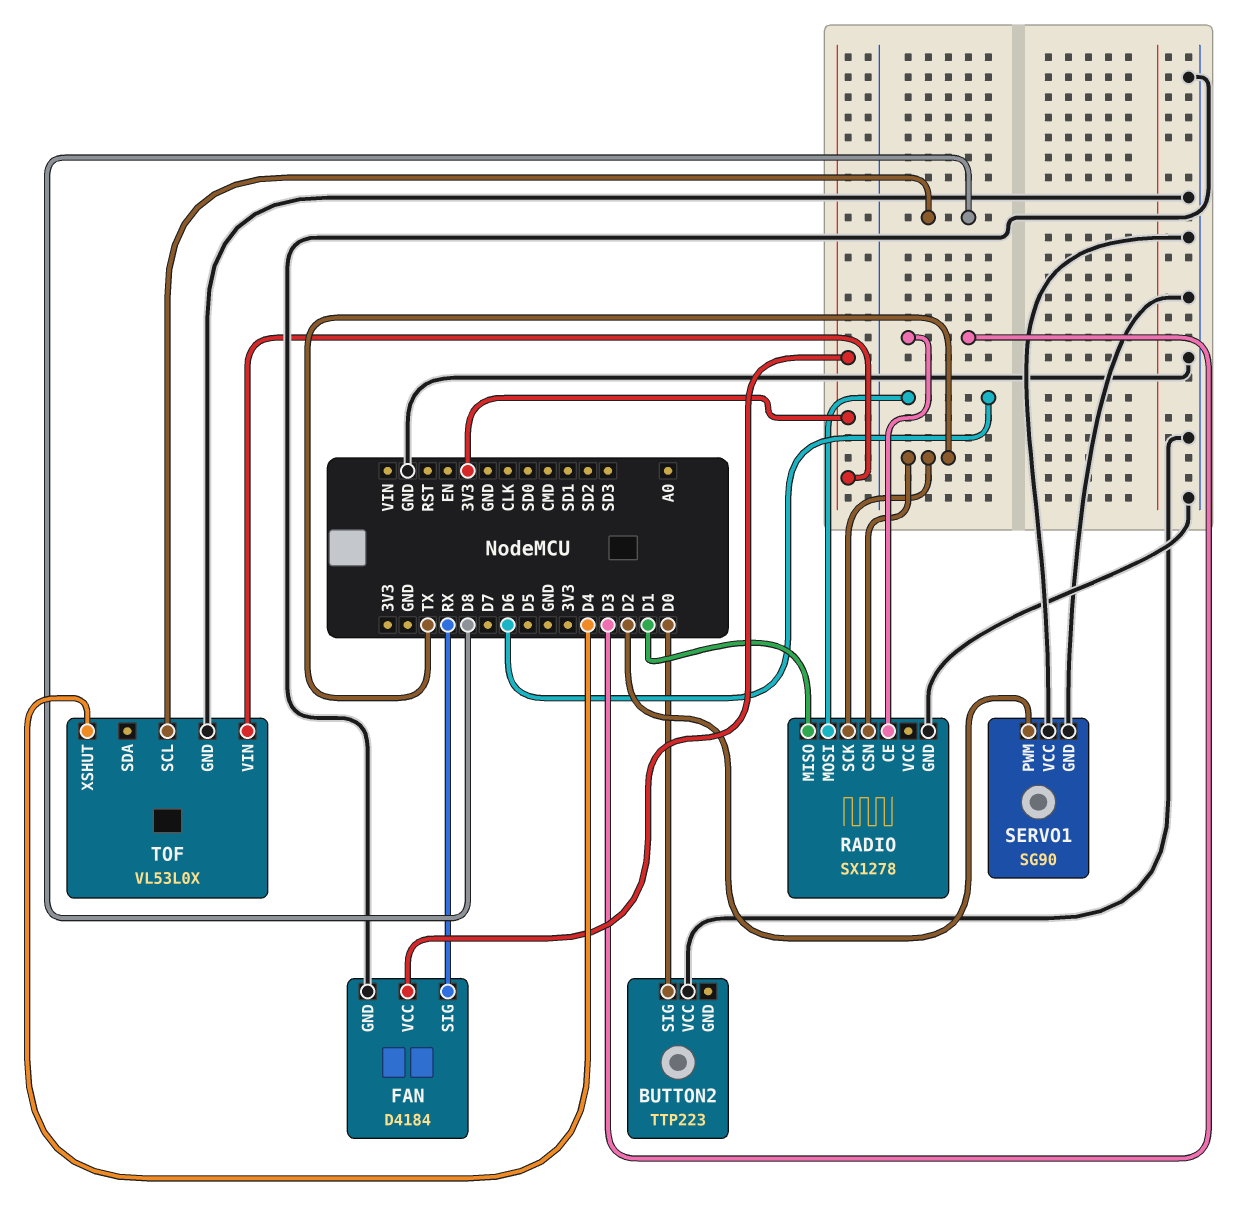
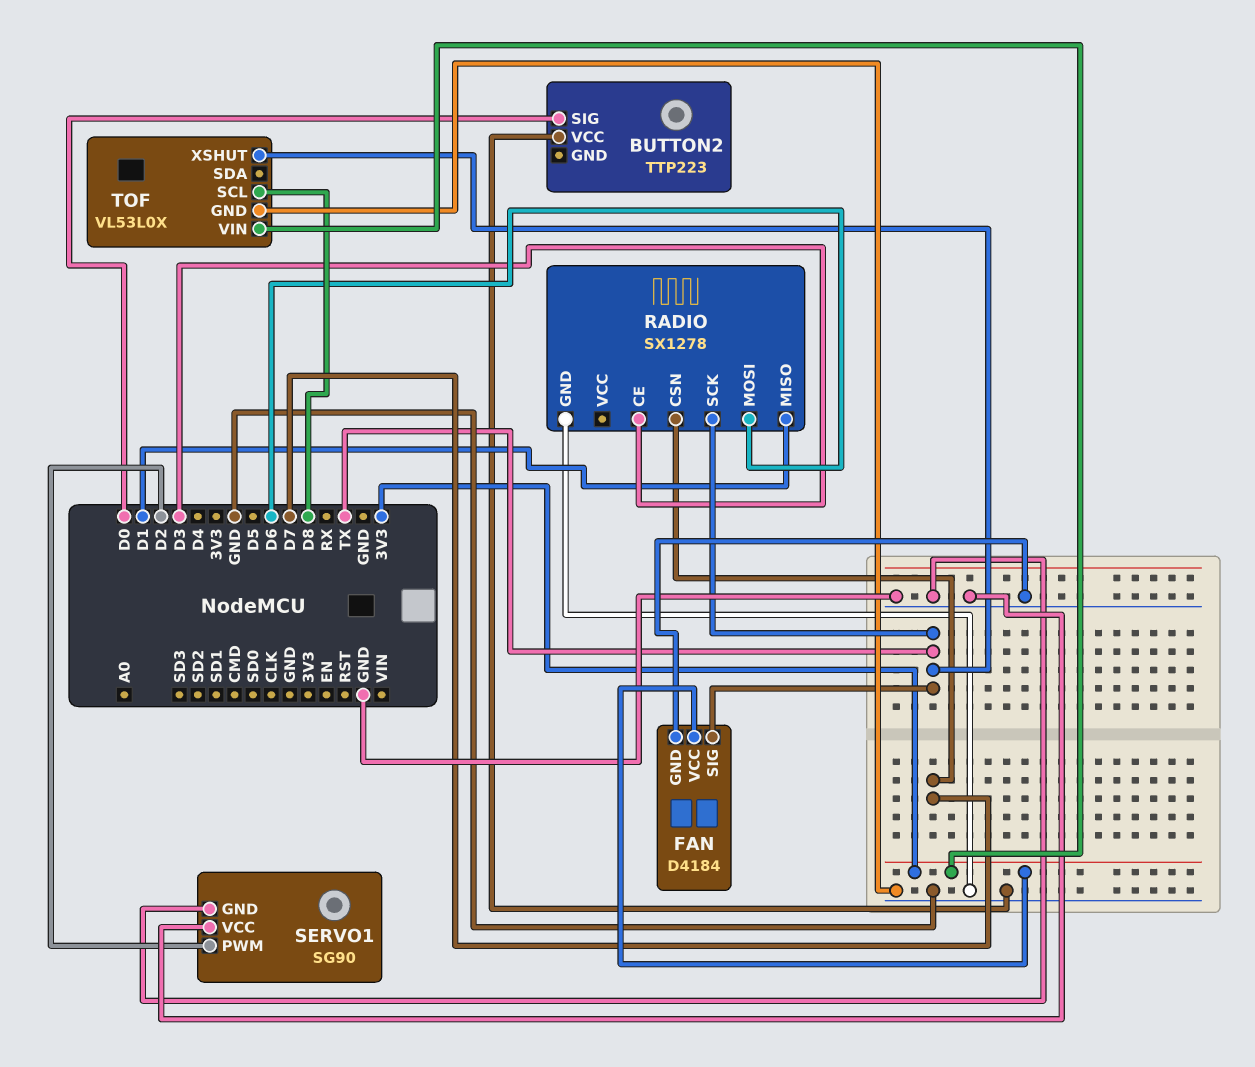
FAN pin SIG: RX -> TX
RADIO pin CSN: TX -> D7
TOF pin XSHUT: D4 -> TX

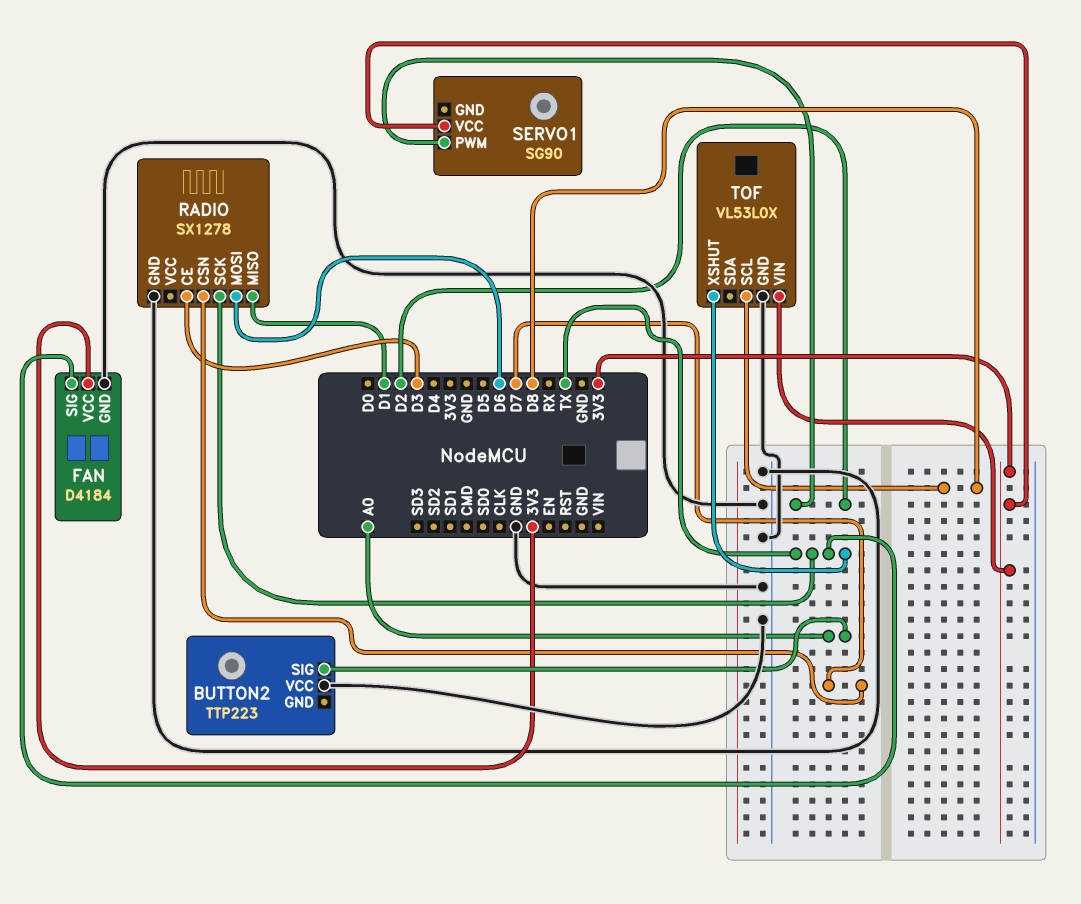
BUTTON2 pin SIG: D0 -> A0
SERVO1 pin GND: GND -> none
SERVO1 pin VCC: GND -> 3V3

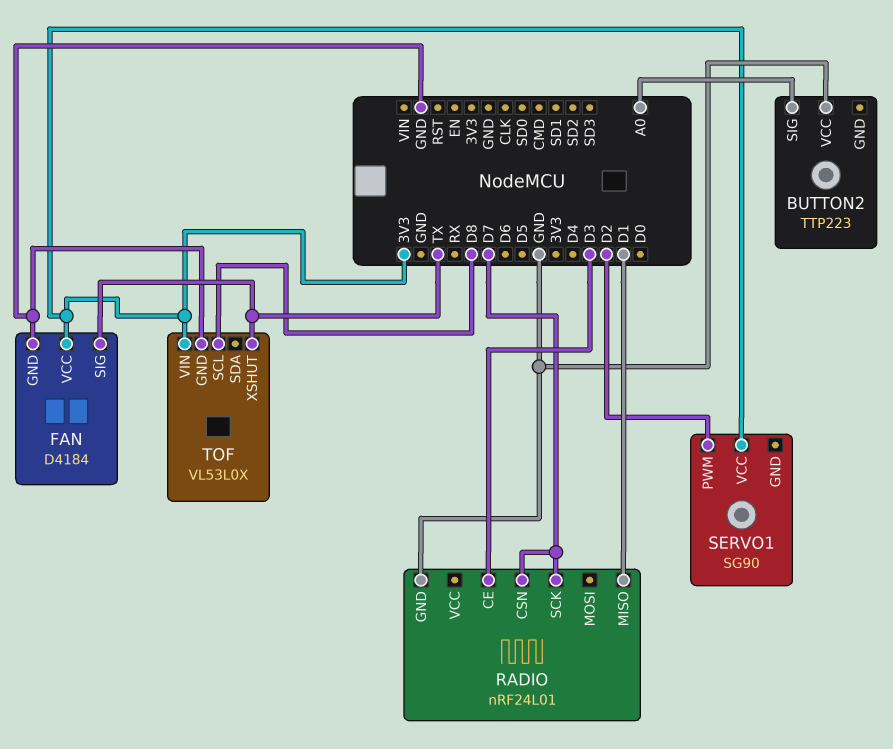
RADIO: SX1278 -> nRF24L01
RADIO pin MOSI: D6 -> none
RADIO pin SCK: TX -> D7

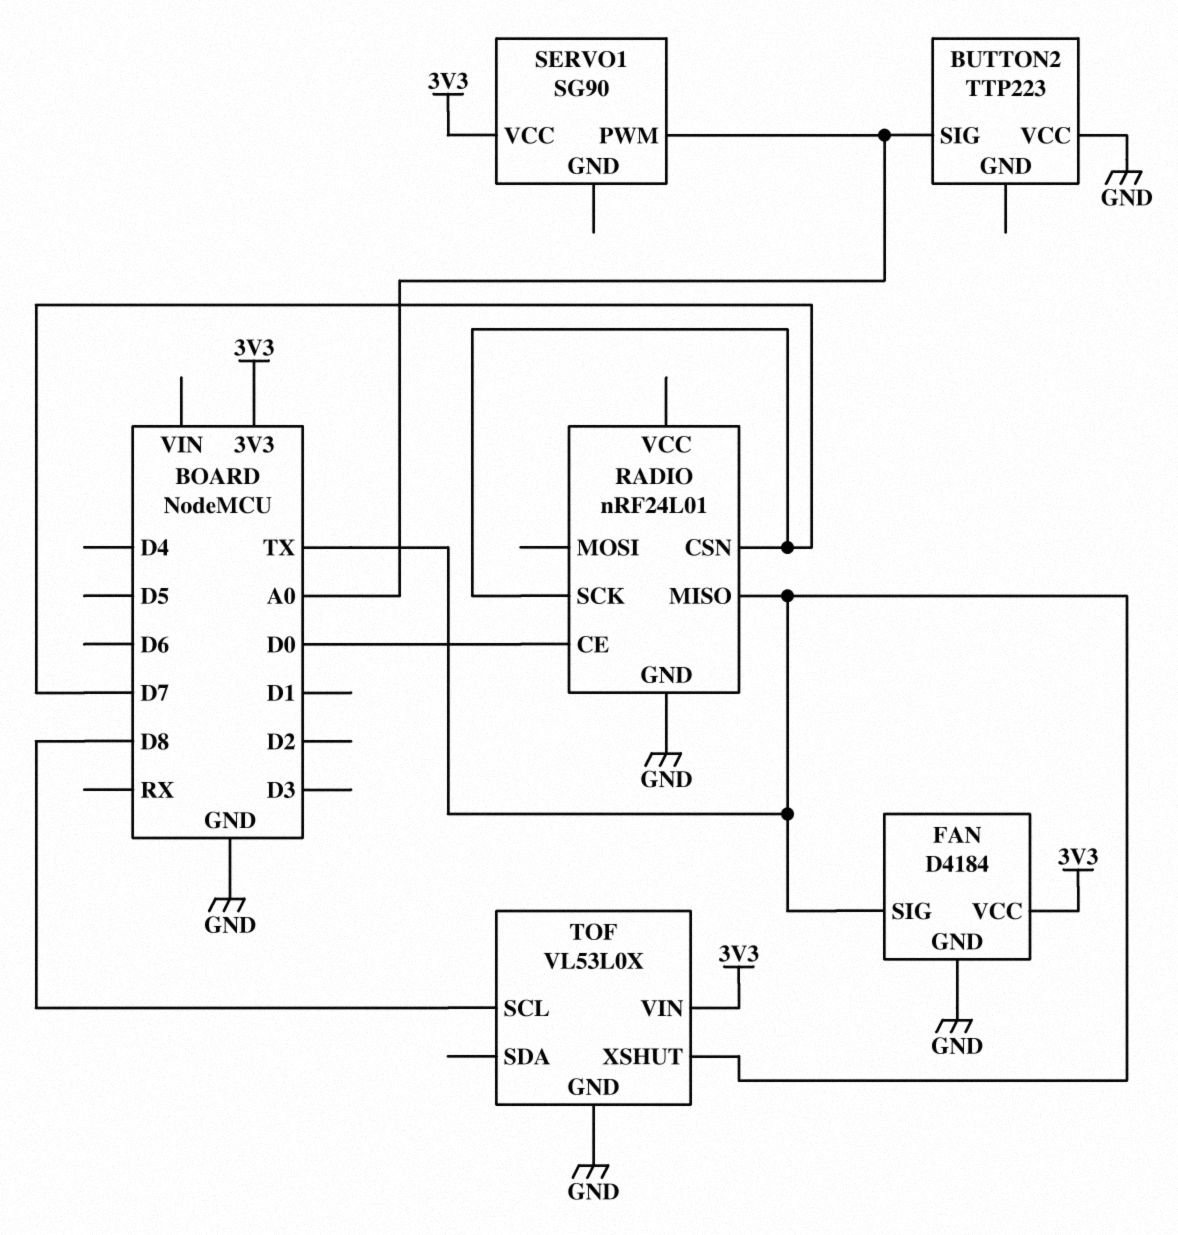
RADIO pin CE: D3 -> D0
RADIO pin MISO: D1 -> TX
SERVO1 pin PWM: D2 -> A0

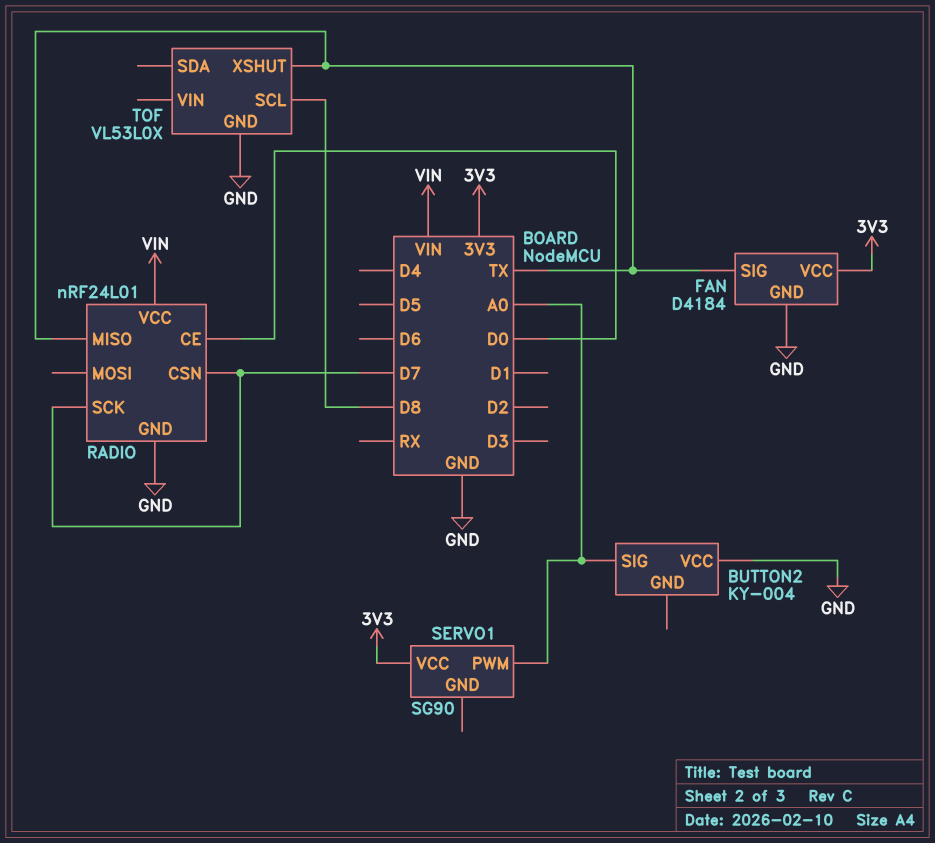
BUTTON2: TTP223 -> KY-004
RADIO pin VCC: none -> VIN
TOF pin VIN: 3V3 -> none

